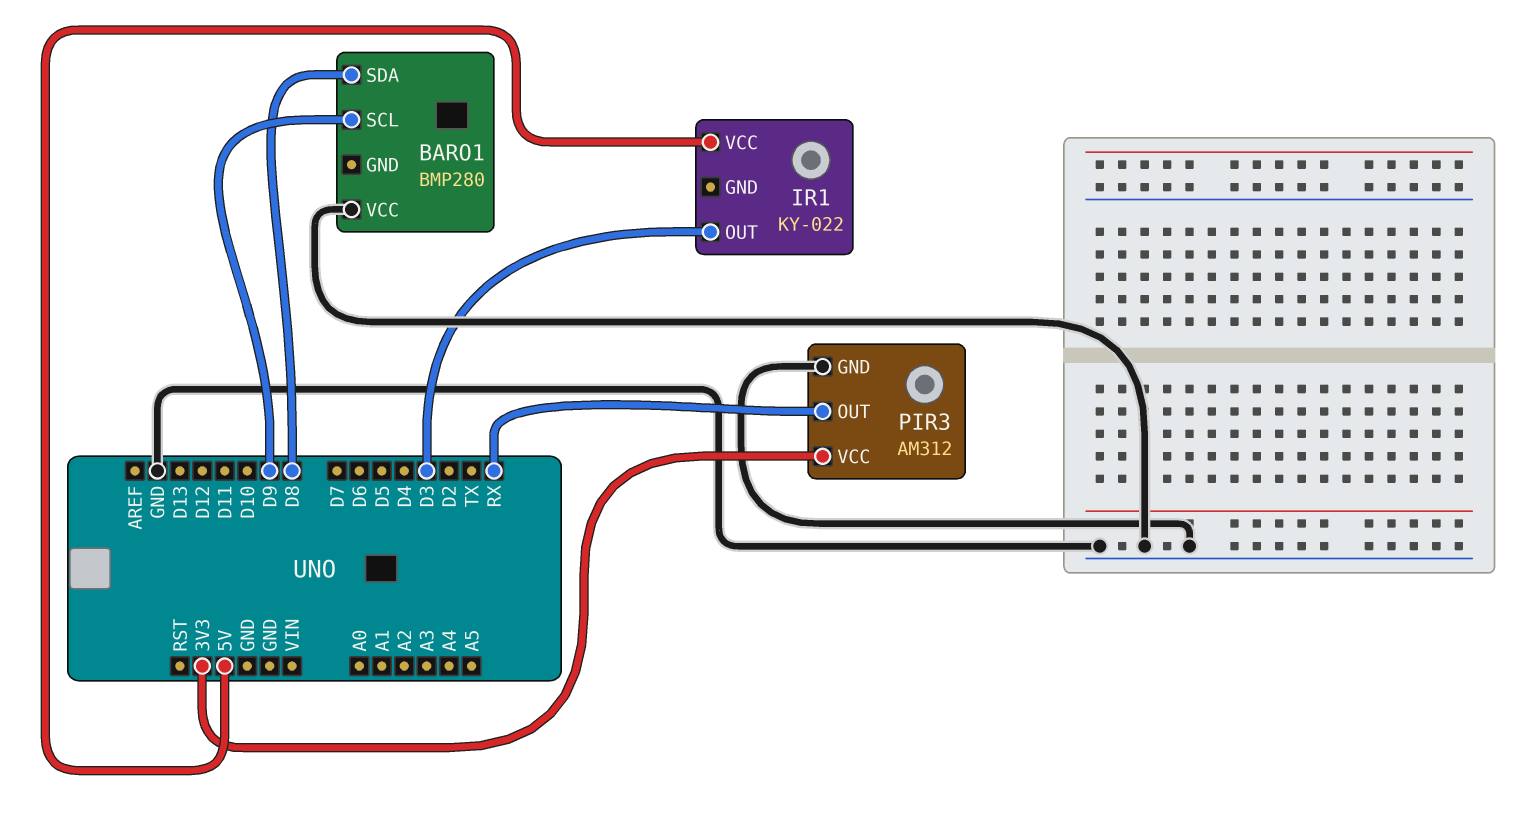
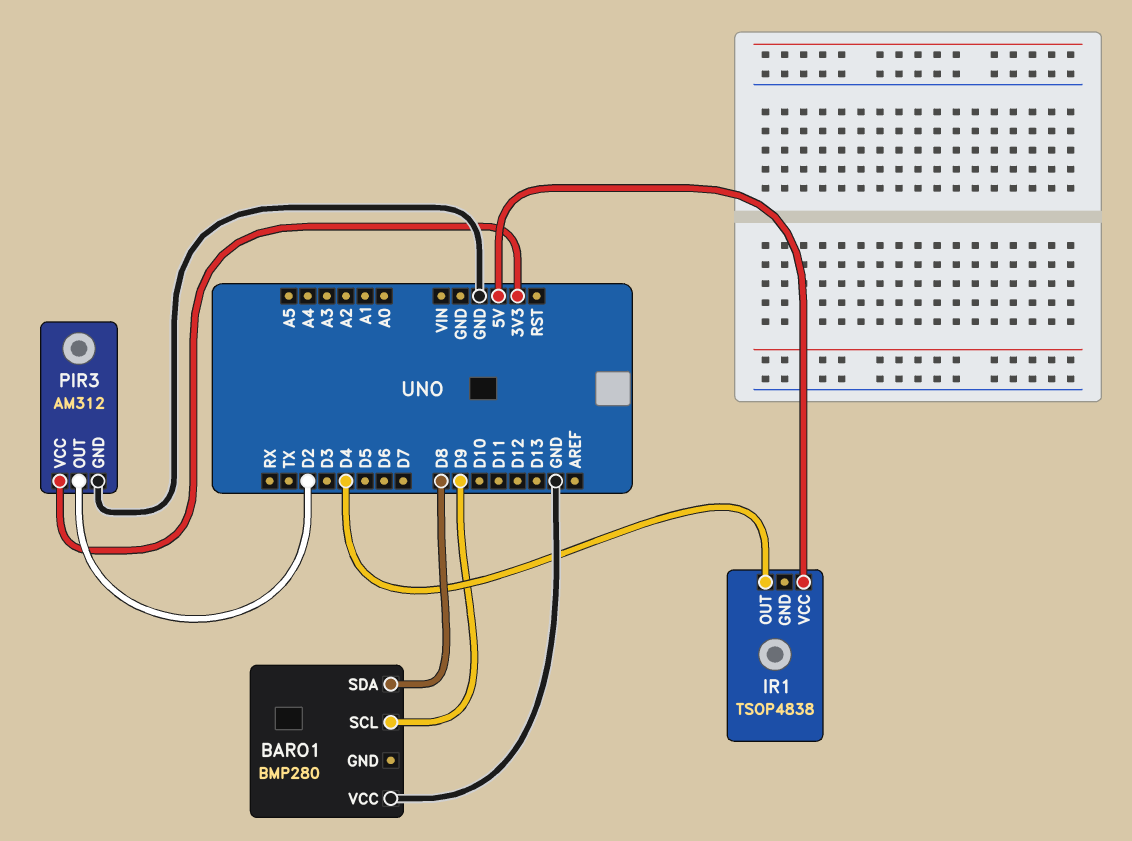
IR1: KY-022 -> TSOP4838
IR1 pin OUT: D3 -> D4
PIR3 pin OUT: RX -> D2

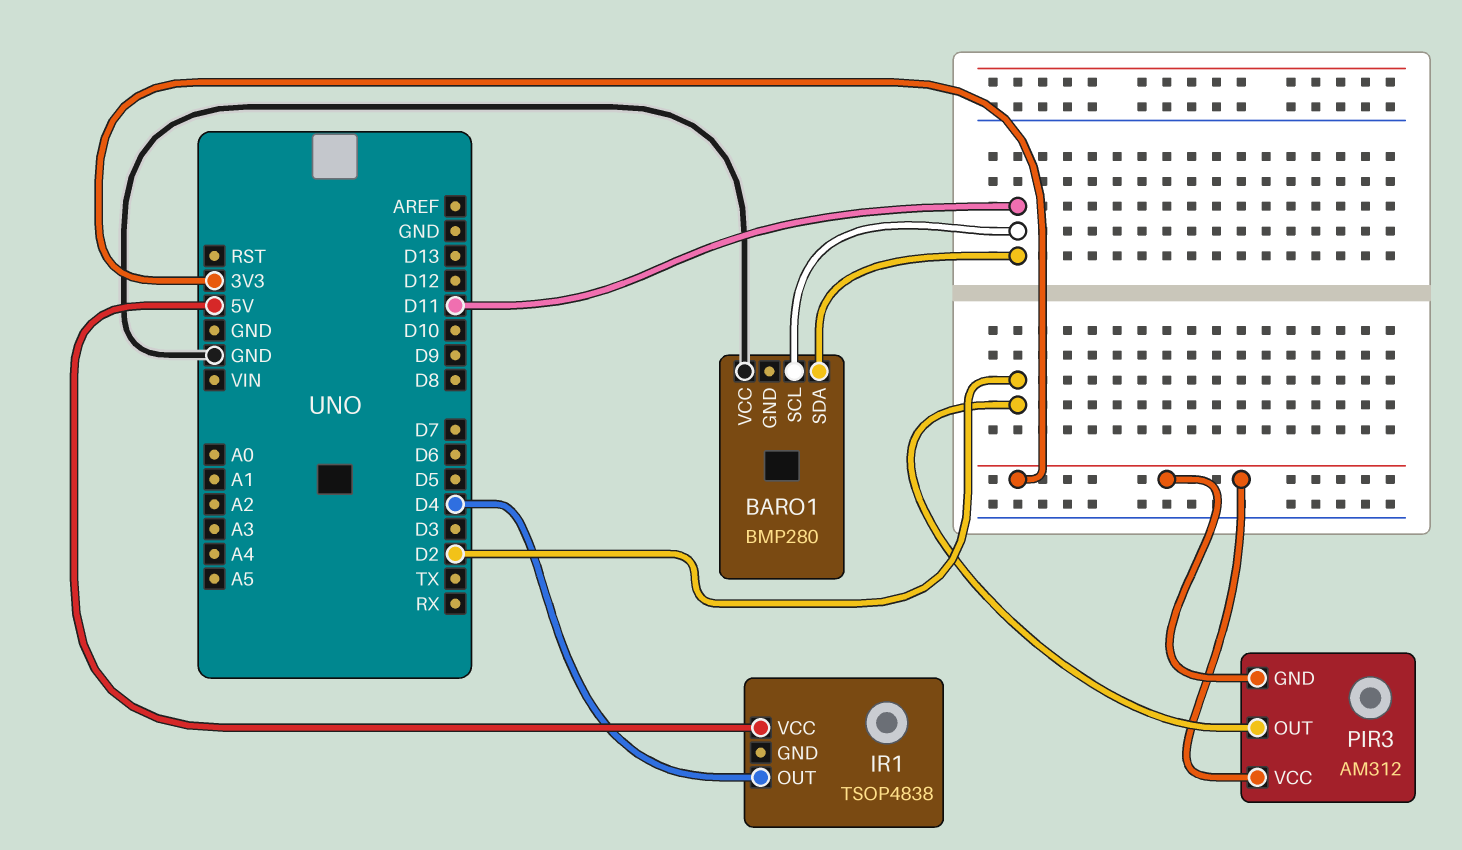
BARO1 pin SCL: D9 -> D11
BARO1 pin SDA: D8 -> D11
PIR3 pin GND: GND -> 3V3

